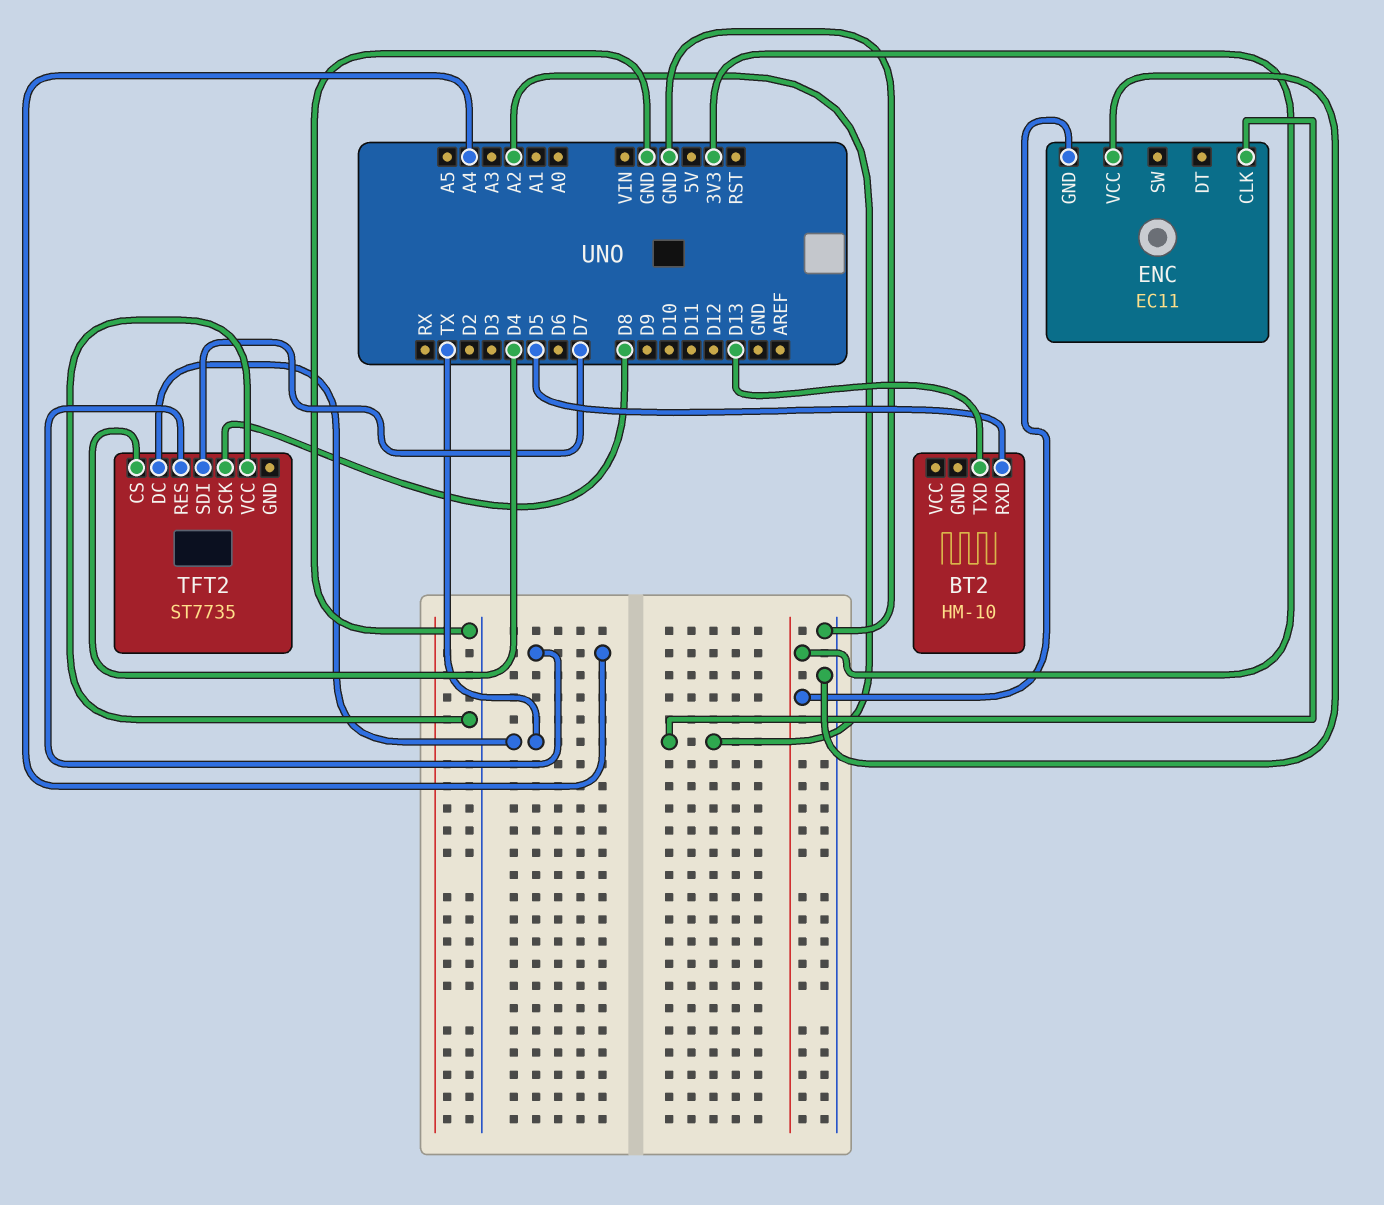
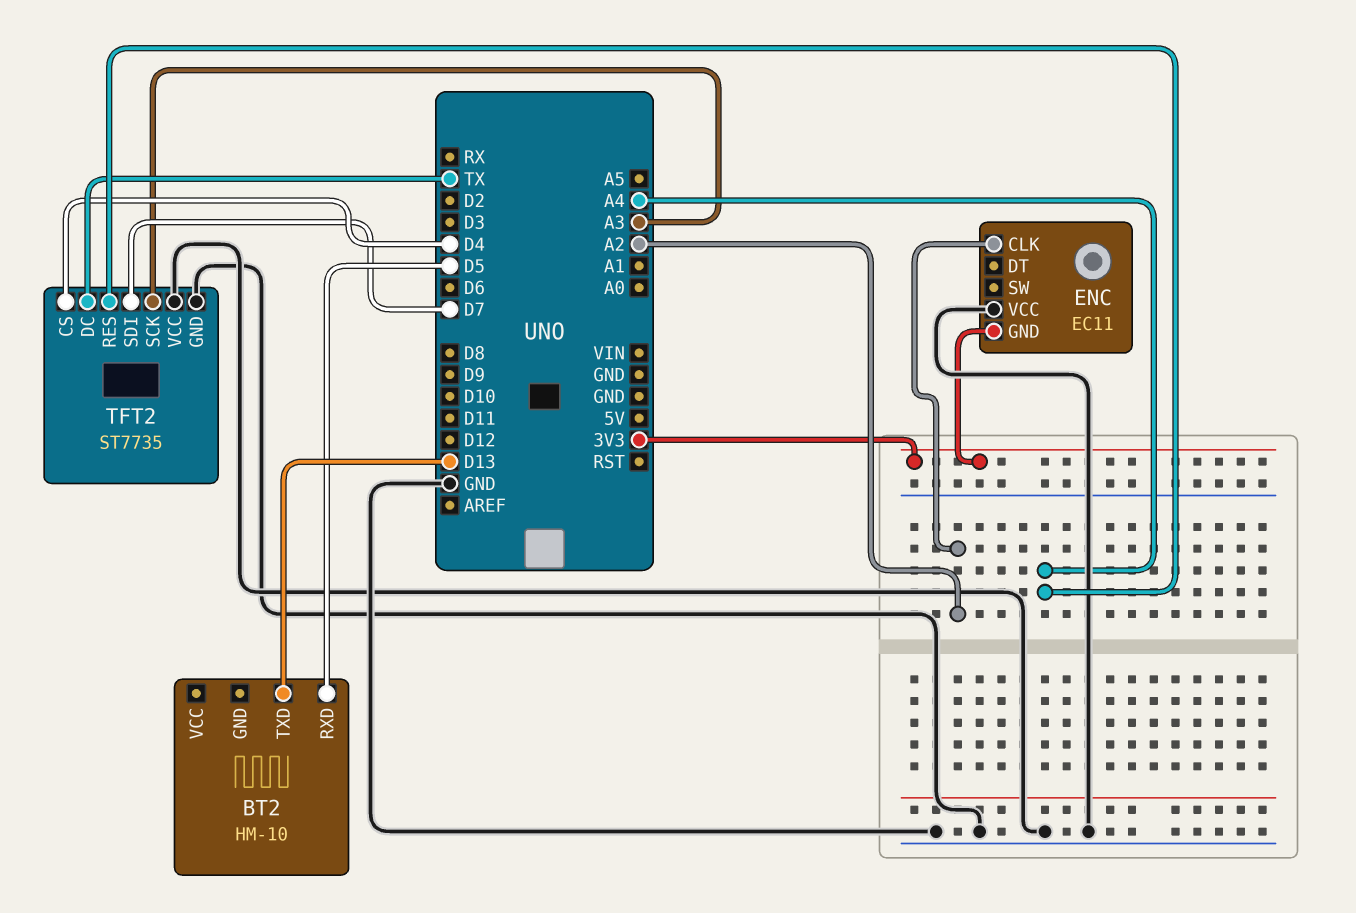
TFT2 pin GND: none -> GND
TFT2 pin SCK: D8 -> A3

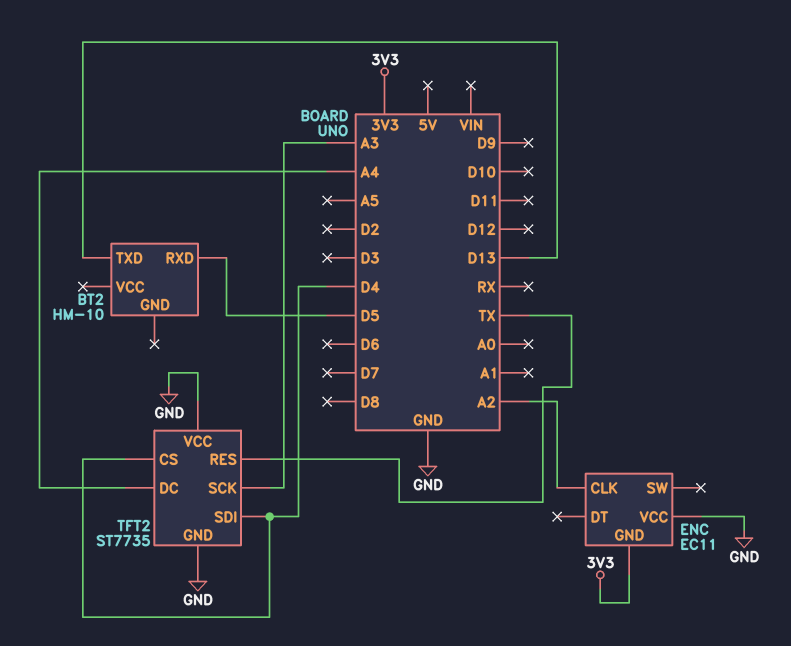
TFT2 pin DC: TX -> A4
TFT2 pin RES: A4 -> TX
TFT2 pin SDI: D7 -> D4

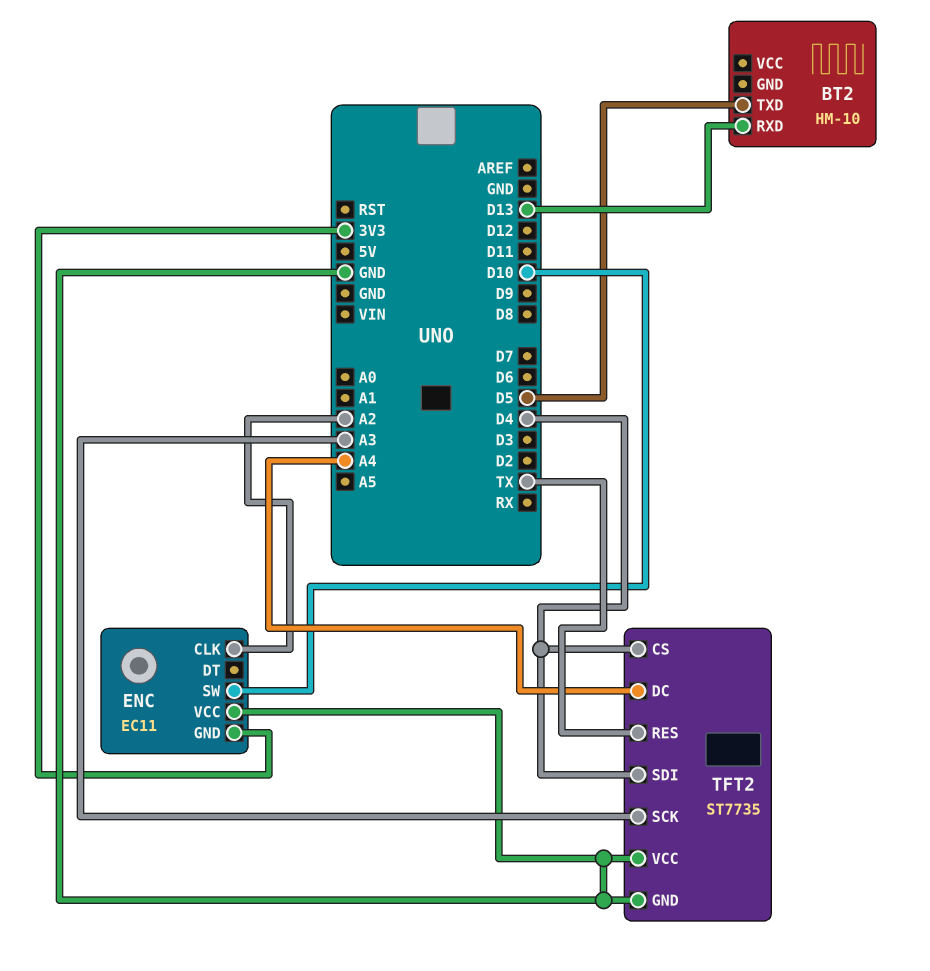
BT2 pin RXD: D5 -> D13
BT2 pin TXD: D13 -> D5
ENC pin SW: none -> D10

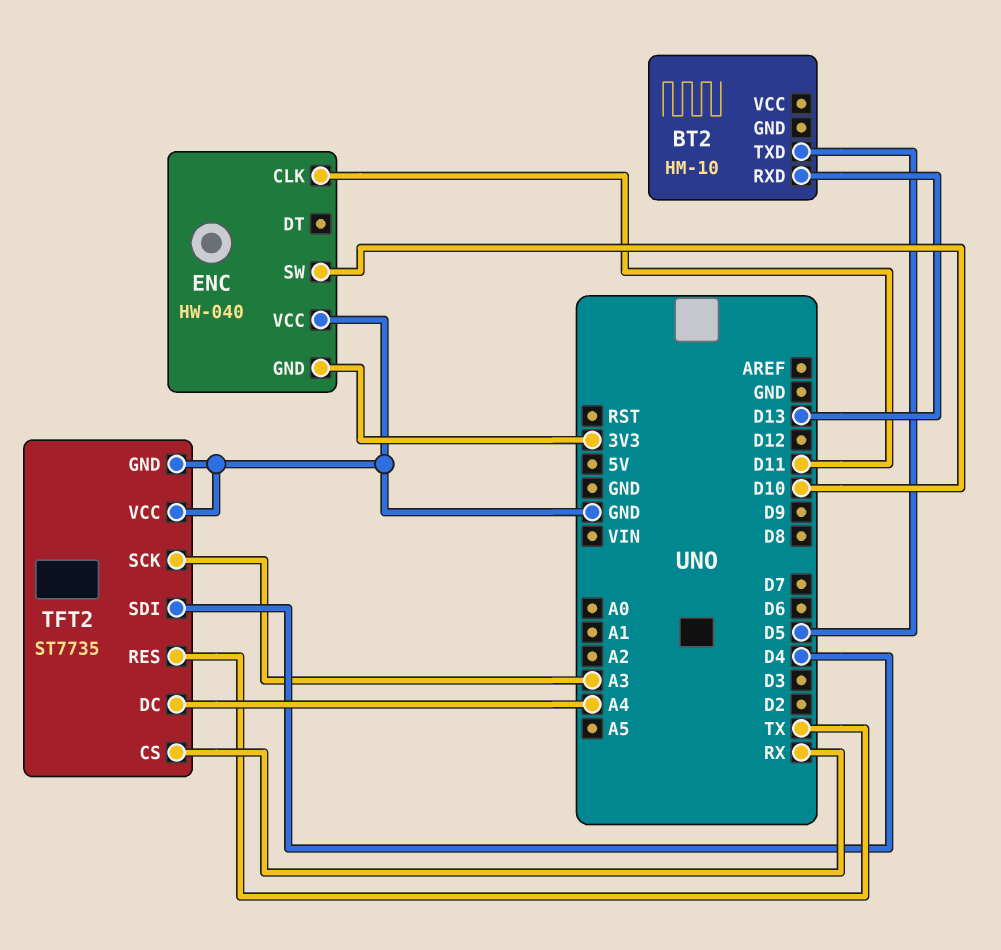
ENC: EC11 -> HW-040
ENC pin CLK: A2 -> D11
TFT2 pin CS: D4 -> RX

